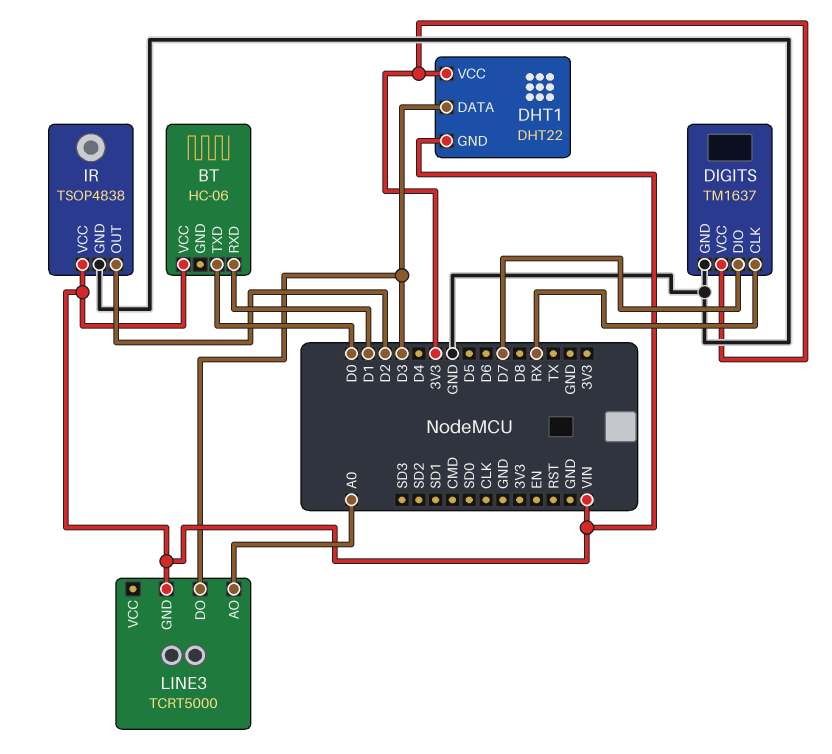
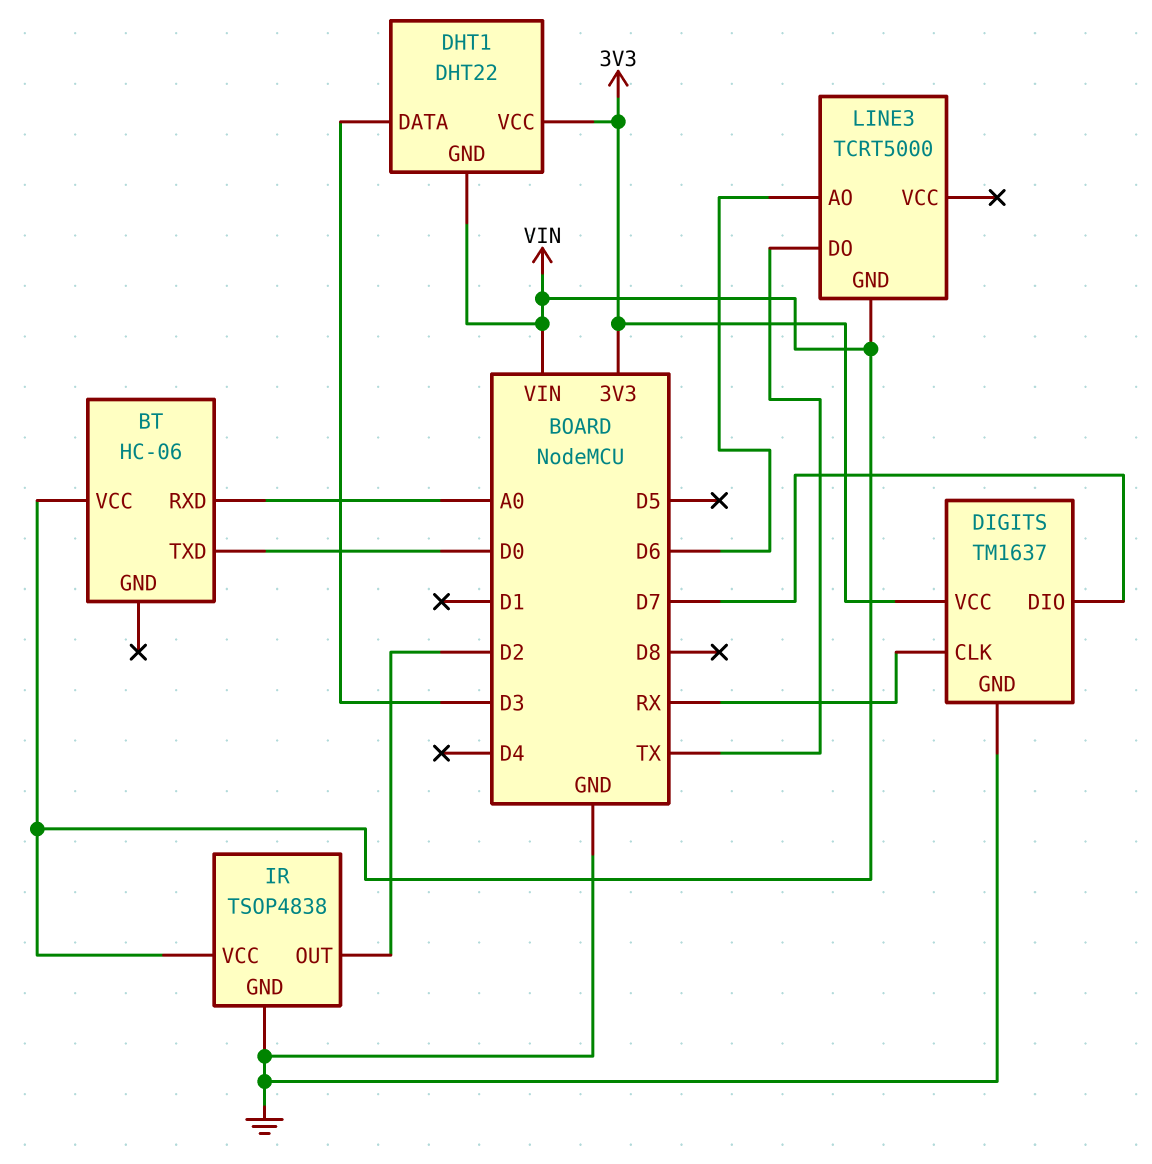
BT pin RXD: D1 -> A0
LINE3 pin AO: A0 -> D6
LINE3 pin DO: D3 -> TX

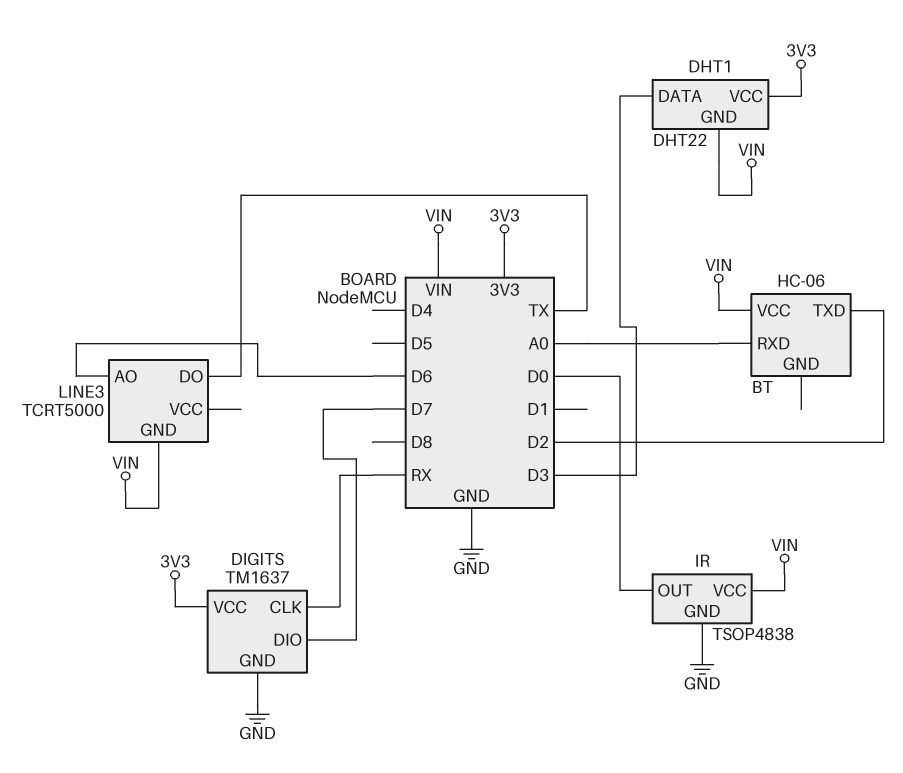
BT pin TXD: D0 -> D2
IR pin OUT: D2 -> D0

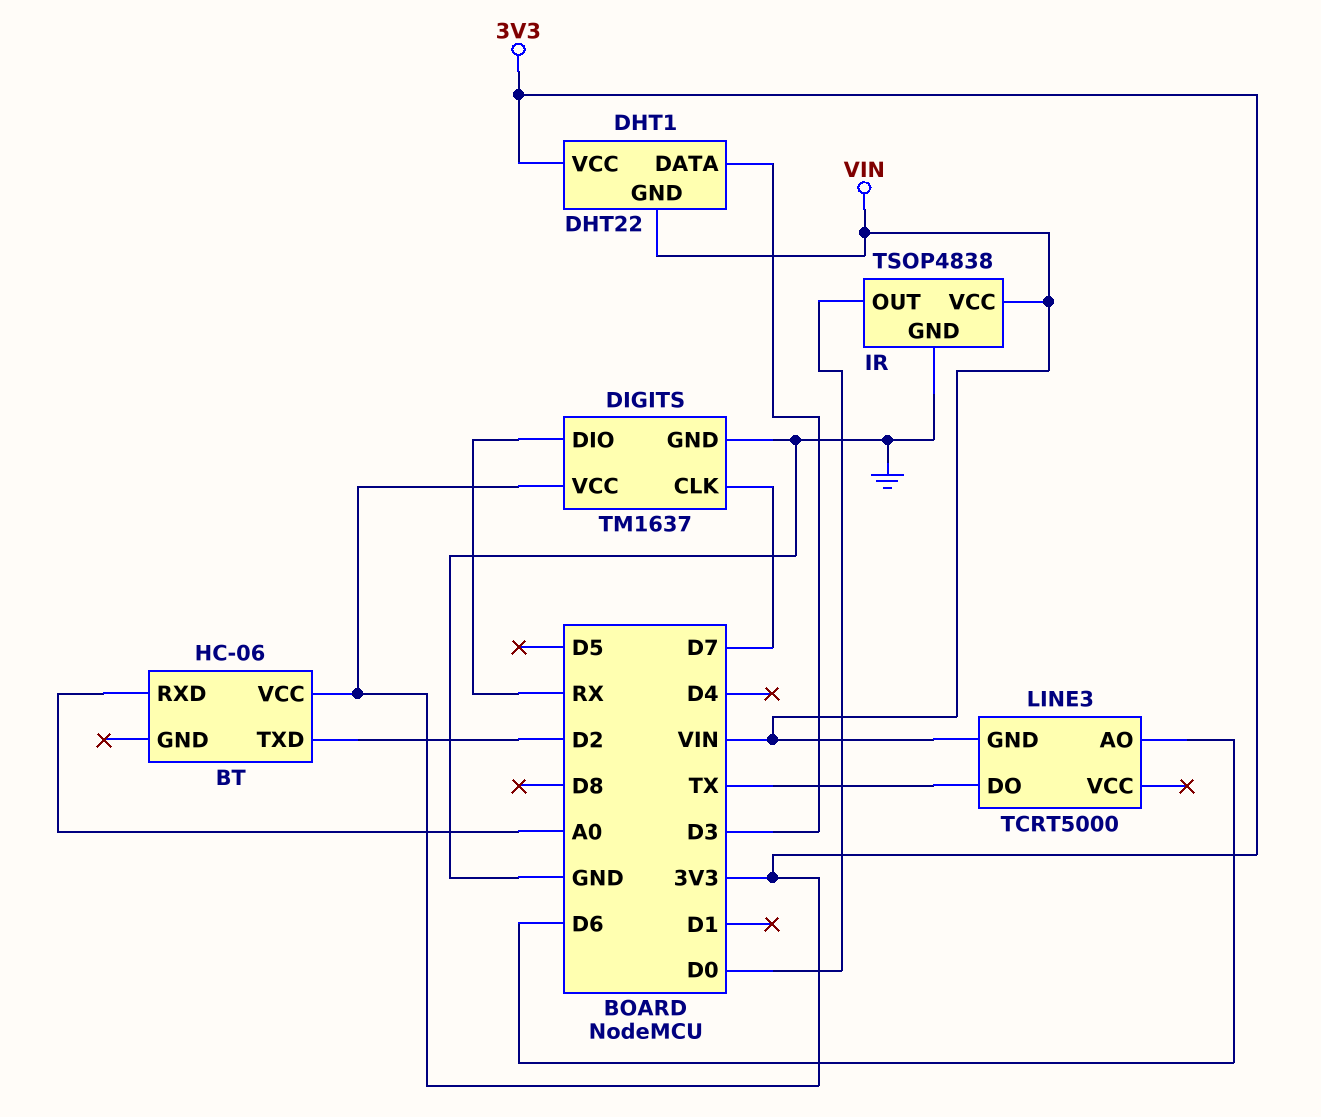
BT pin VCC: VIN -> 3V3
DIGITS pin CLK: RX -> D7
DIGITS pin DIO: D7 -> RX

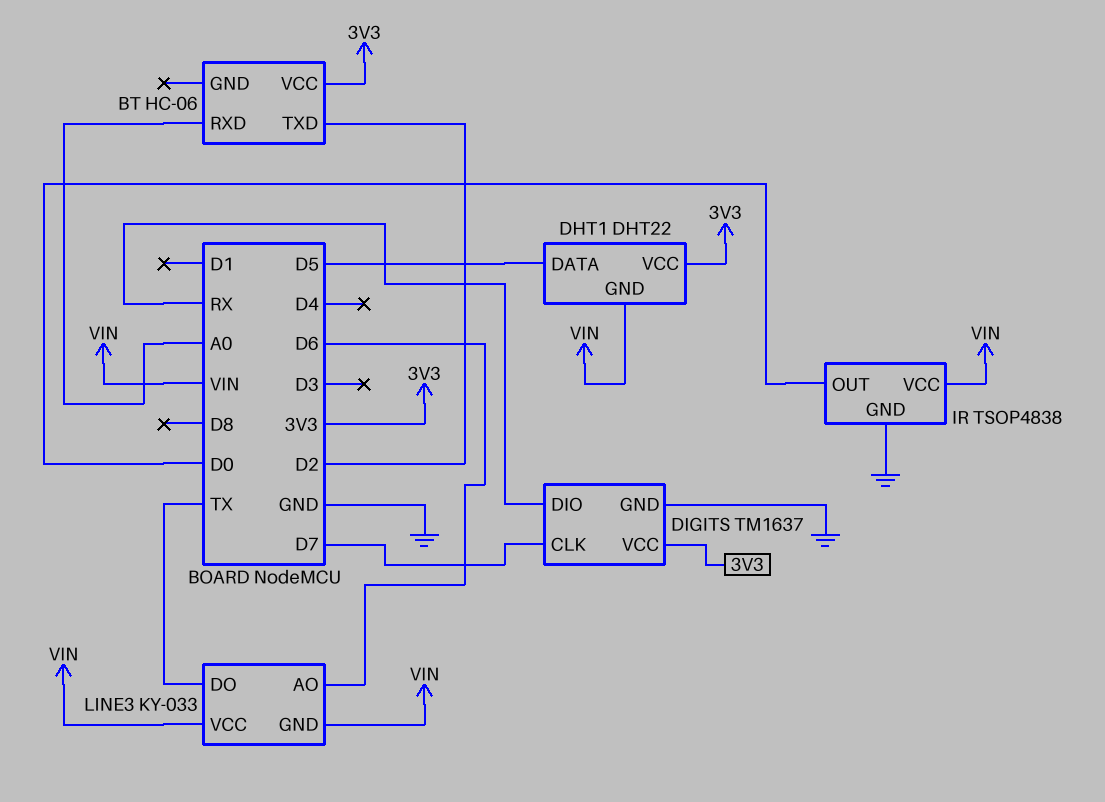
DHT1 pin DATA: D3 -> D5
LINE3: TCRT5000 -> KY-033
LINE3 pin VCC: none -> VIN

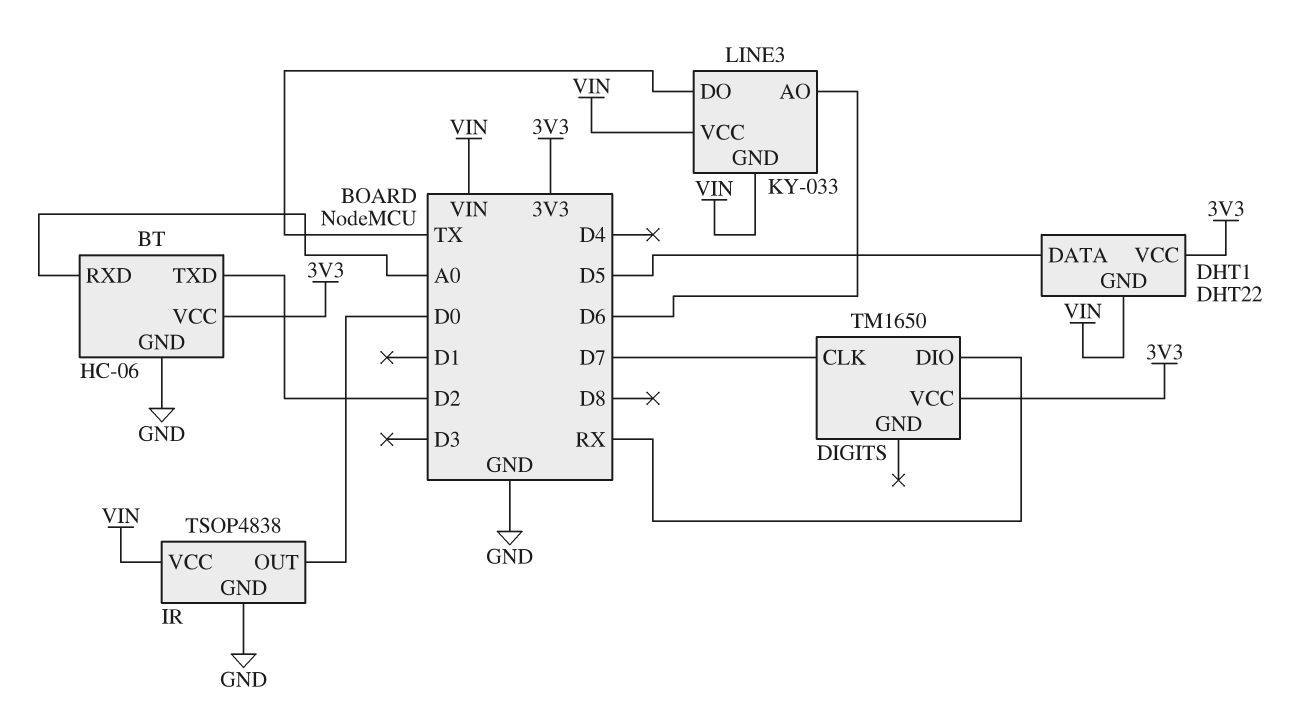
BT pin GND: none -> GND
DIGITS: TM1637 -> TM1650
DIGITS pin GND: GND -> none

